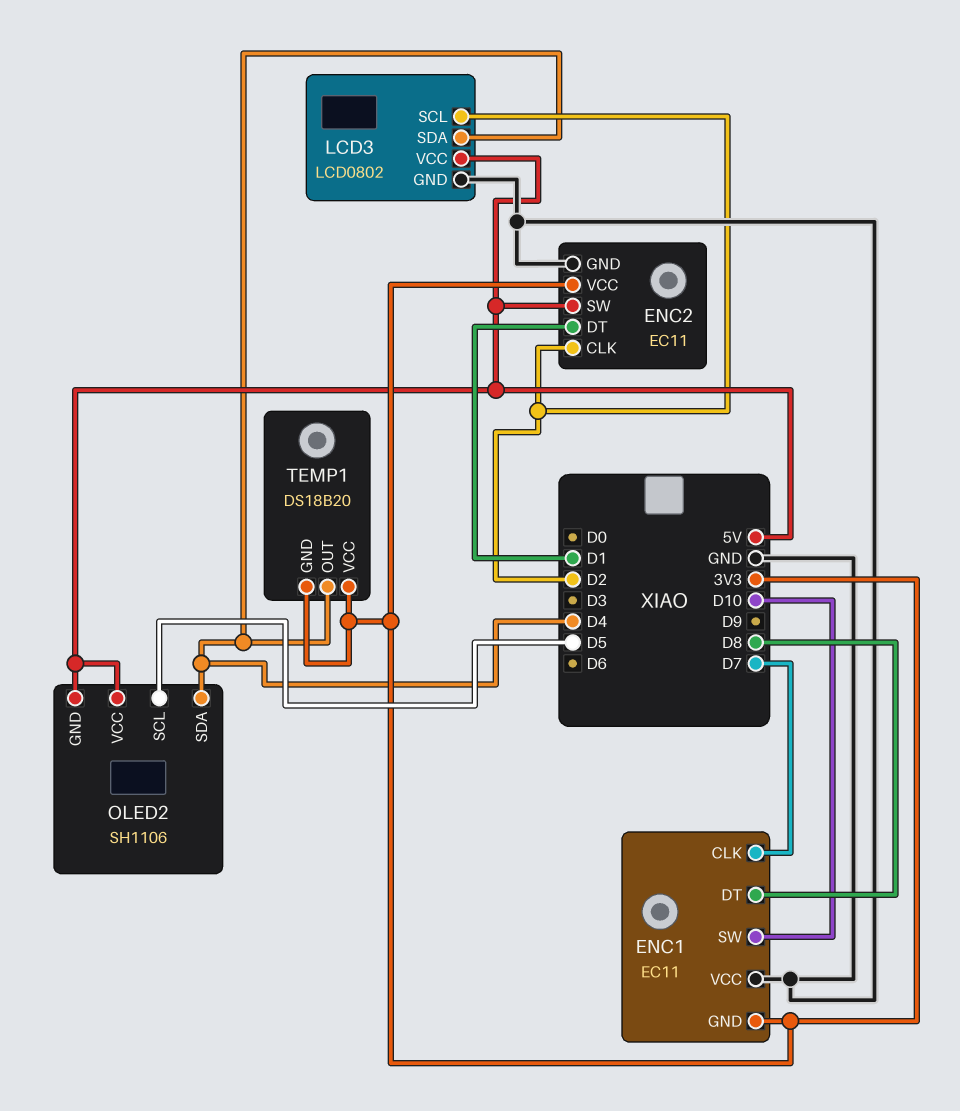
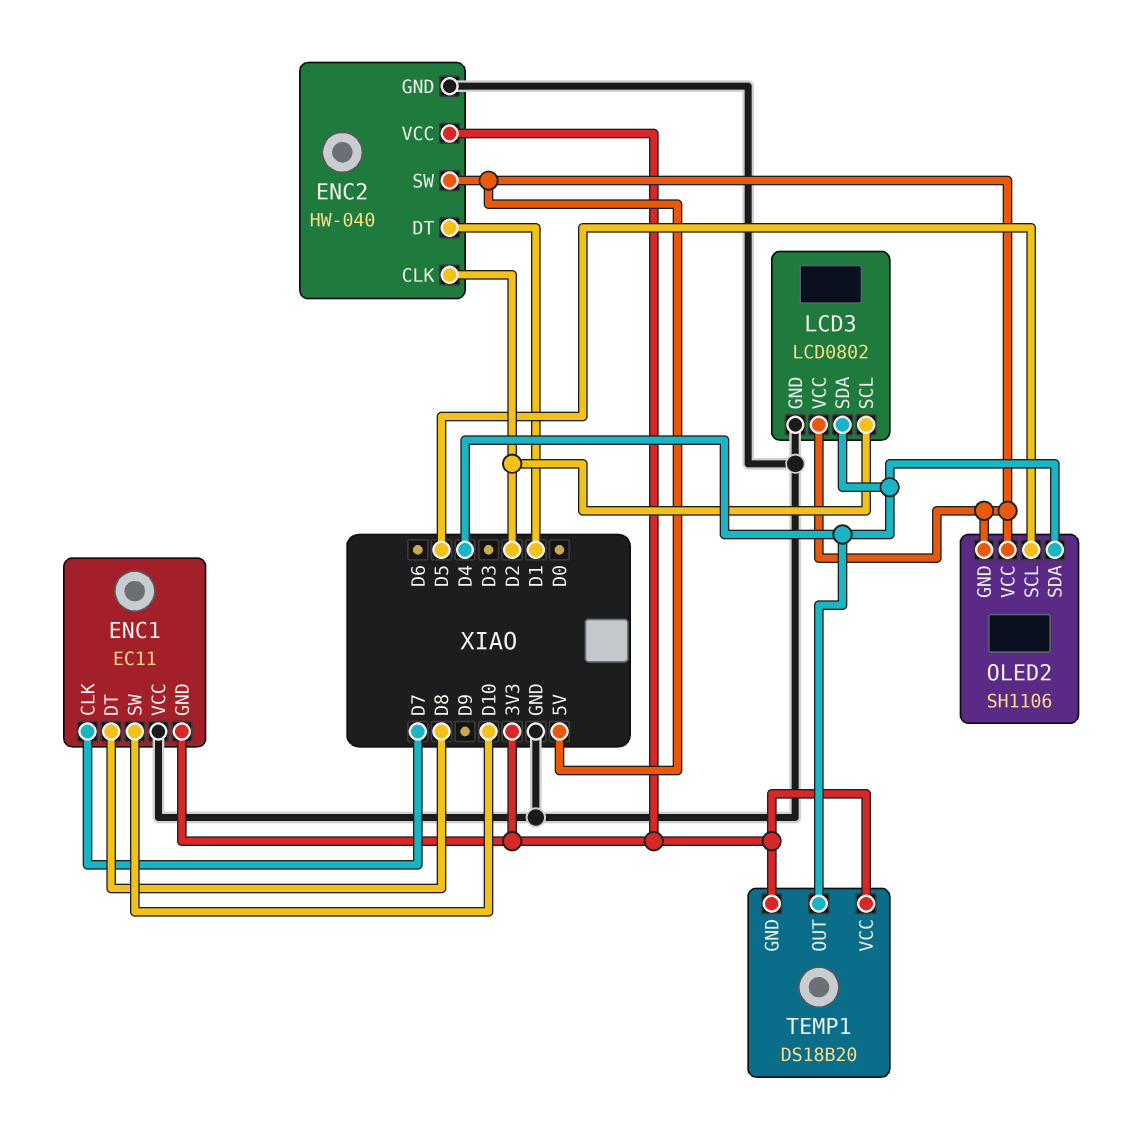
ENC2: EC11 -> HW-040

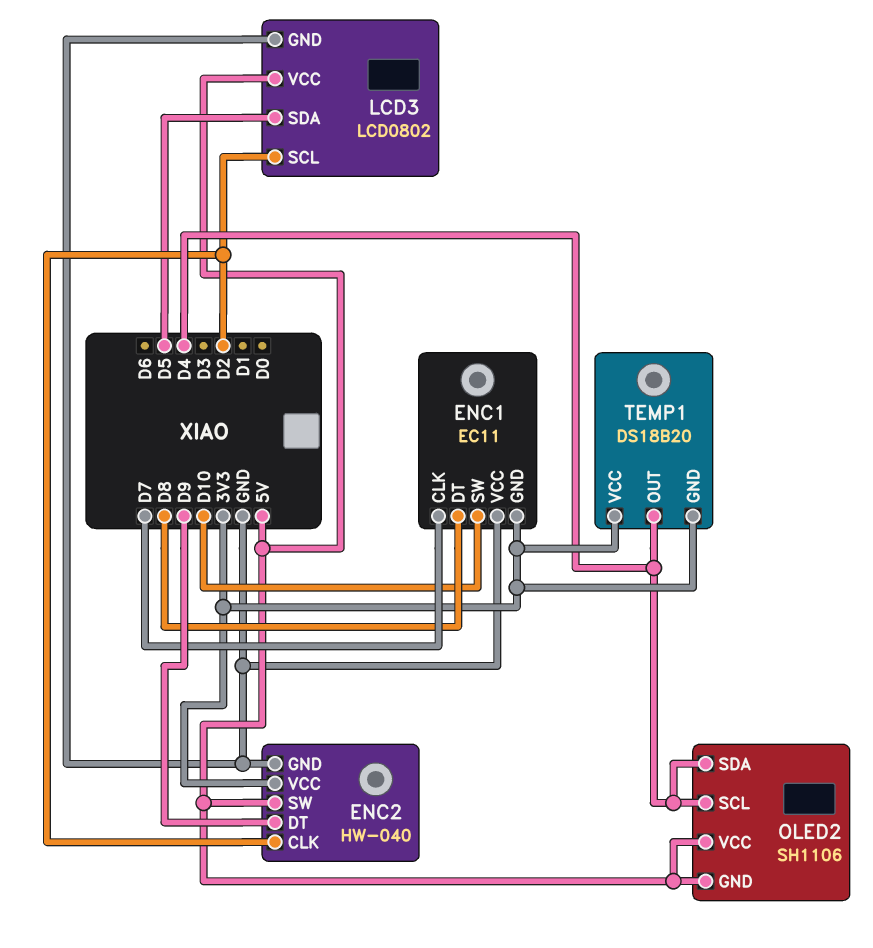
ENC2 pin DT: D1 -> D9
LCD3 pin SDA: D4 -> D5
OLED2 pin SCL: D5 -> D4

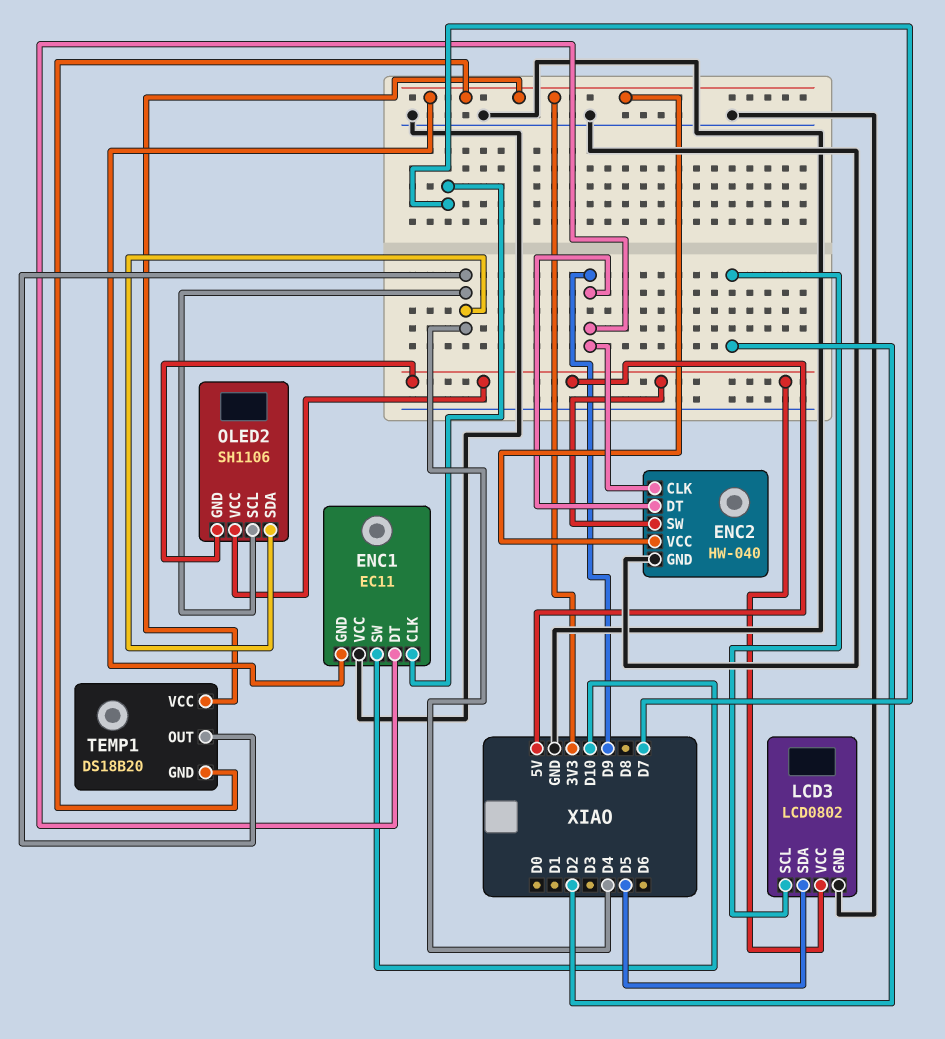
ENC1 pin DT: D8 -> D9
ENC2 pin CLK: D2 -> D9

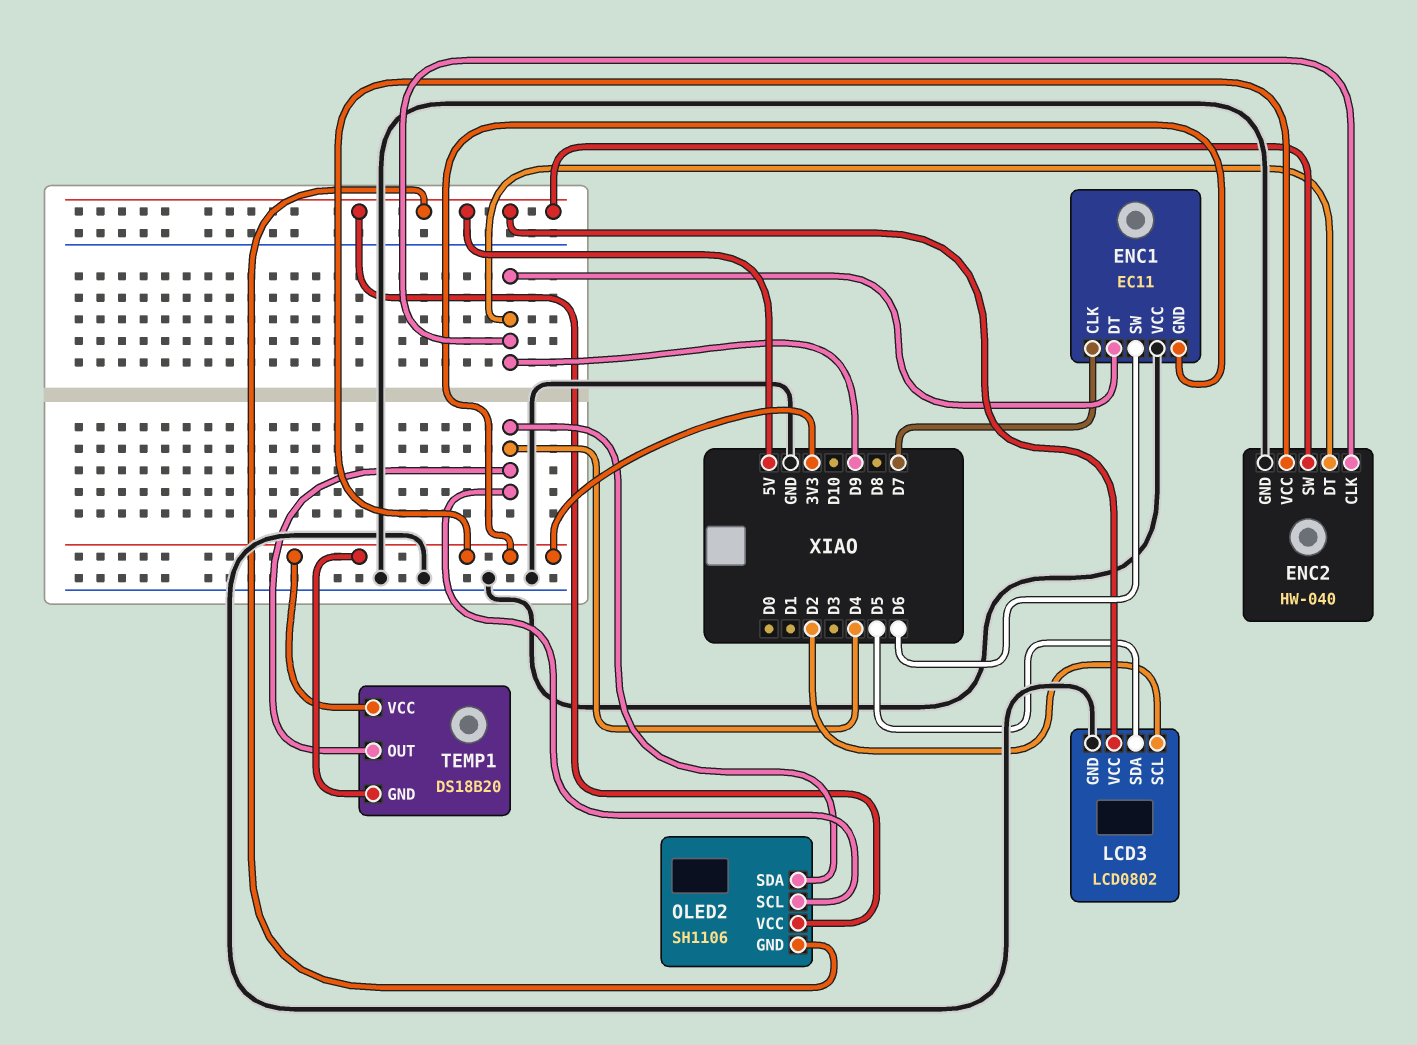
ENC1 pin SW: D10 -> D6

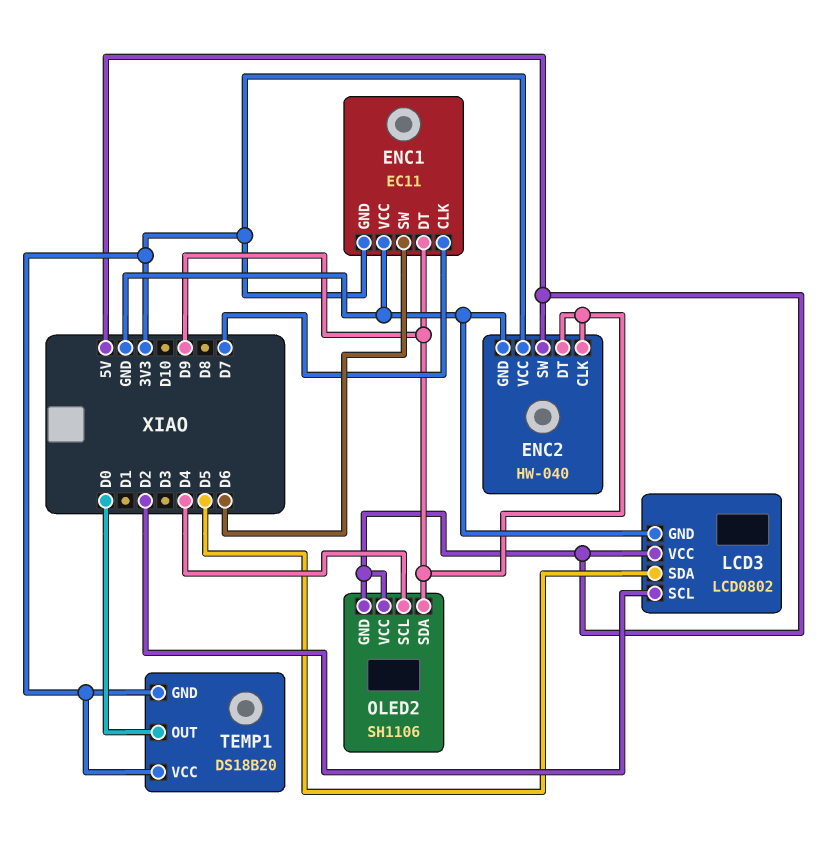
OLED2 pin SDA: D4 -> D9
TEMP1 pin OUT: D4 -> D0

